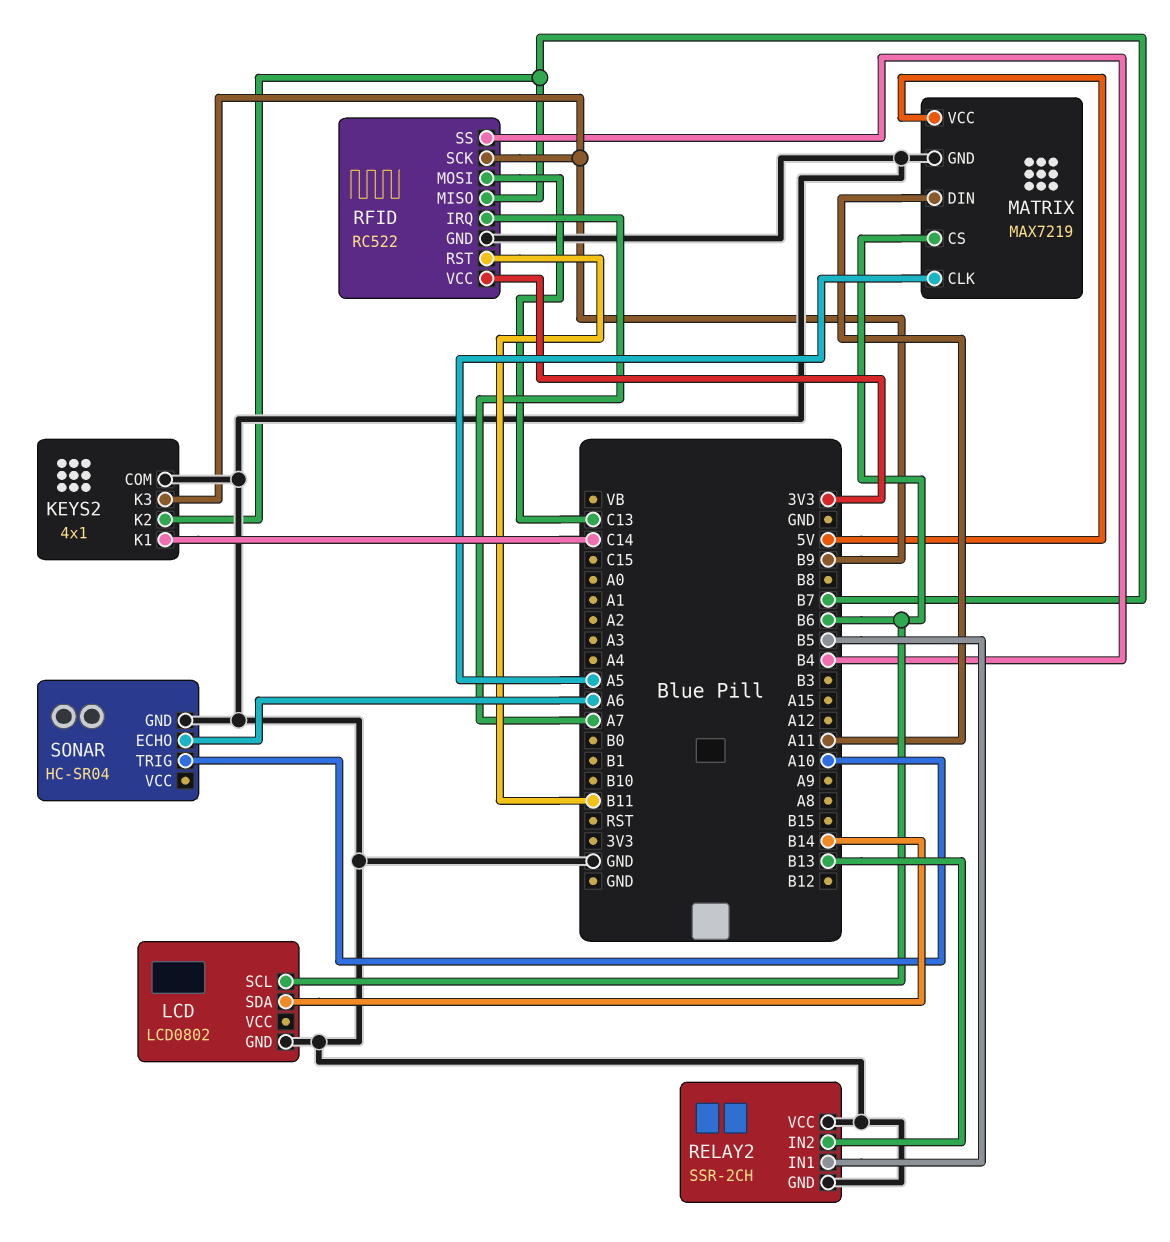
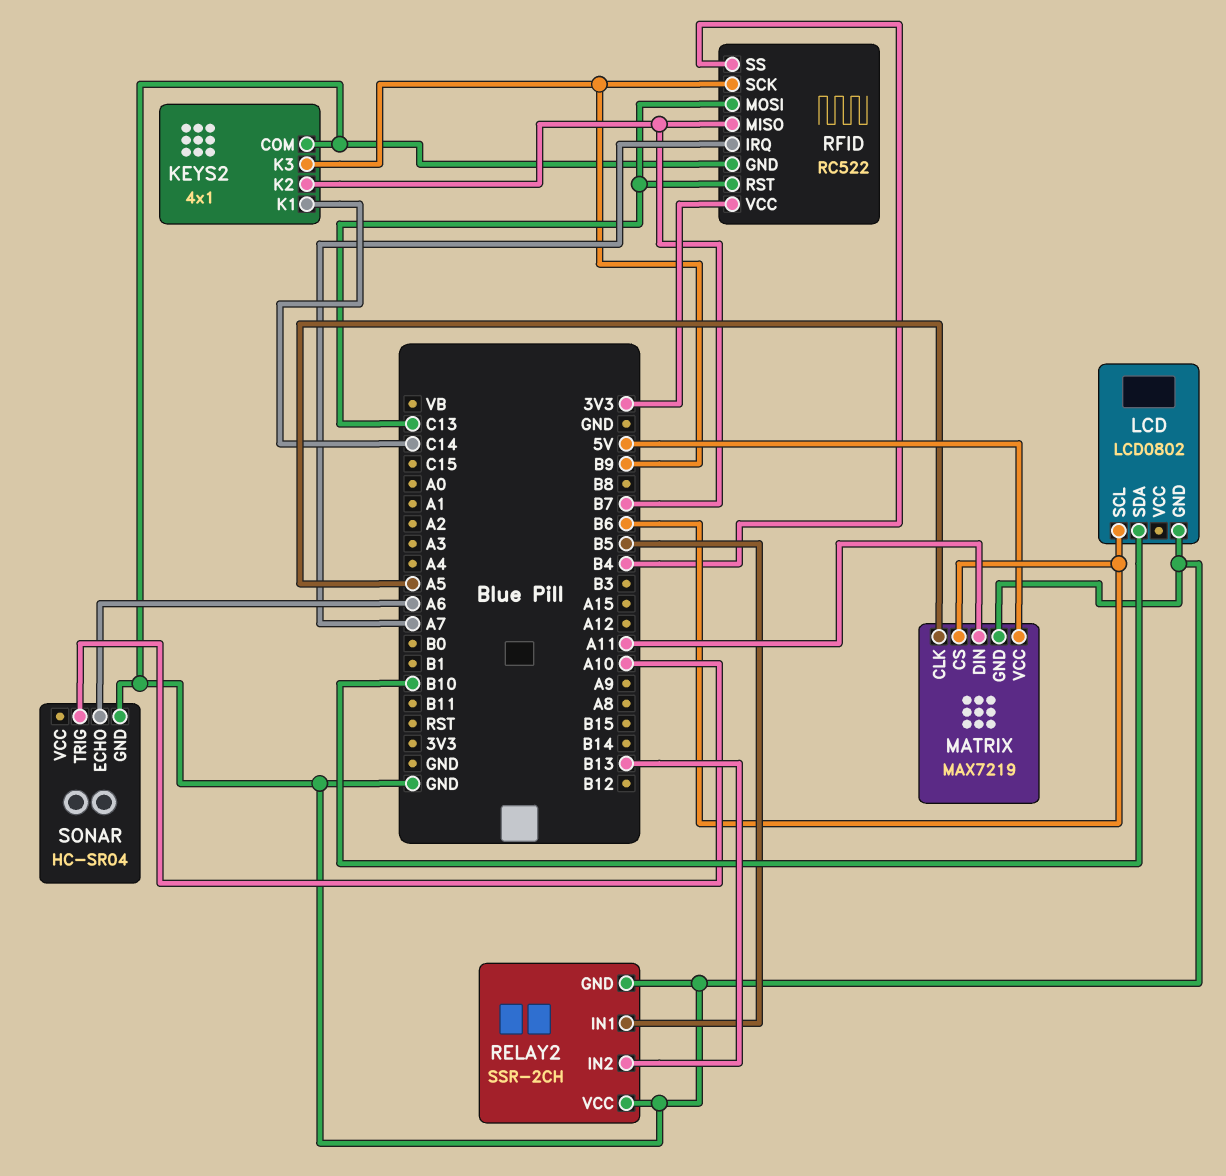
LCD pin SDA: B14 -> B10
RFID pin RST: B11 -> C13

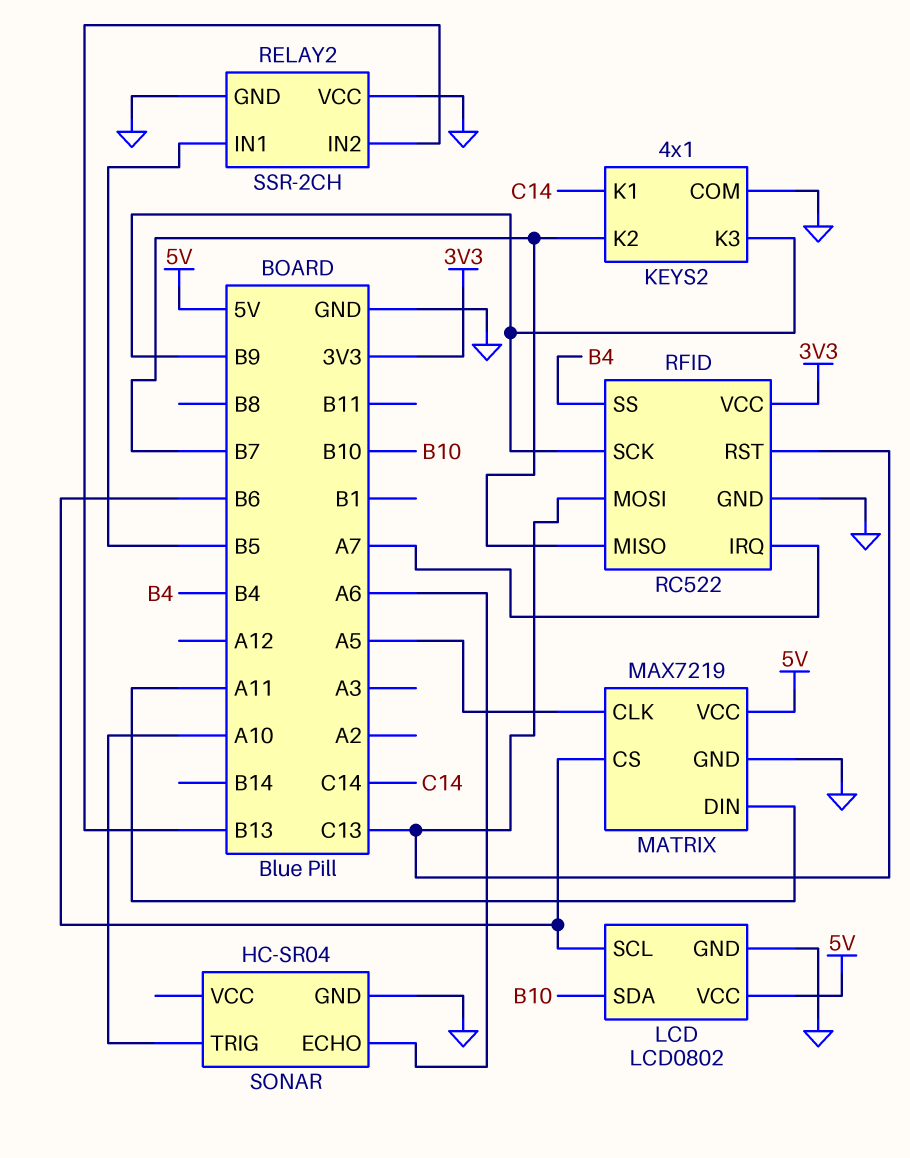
LCD pin VCC: none -> 5V

